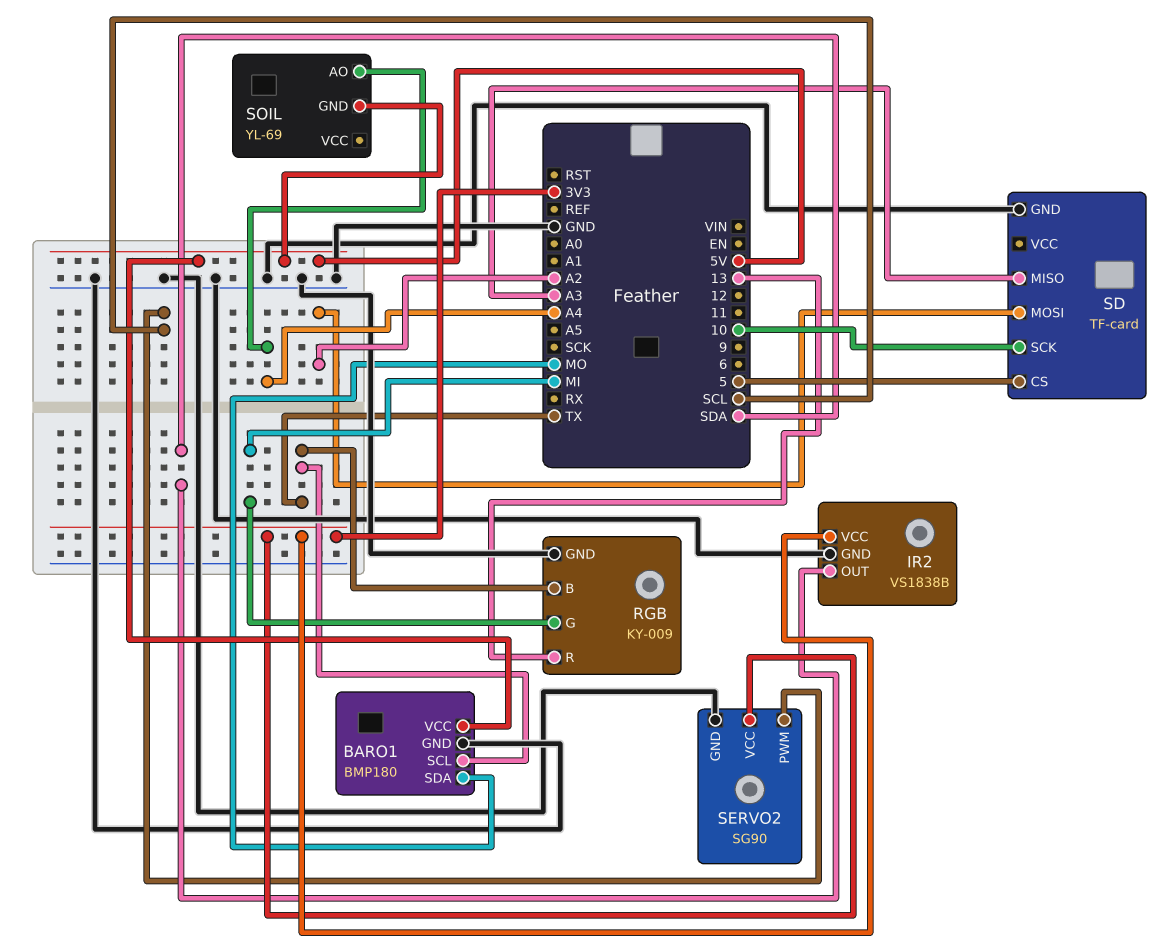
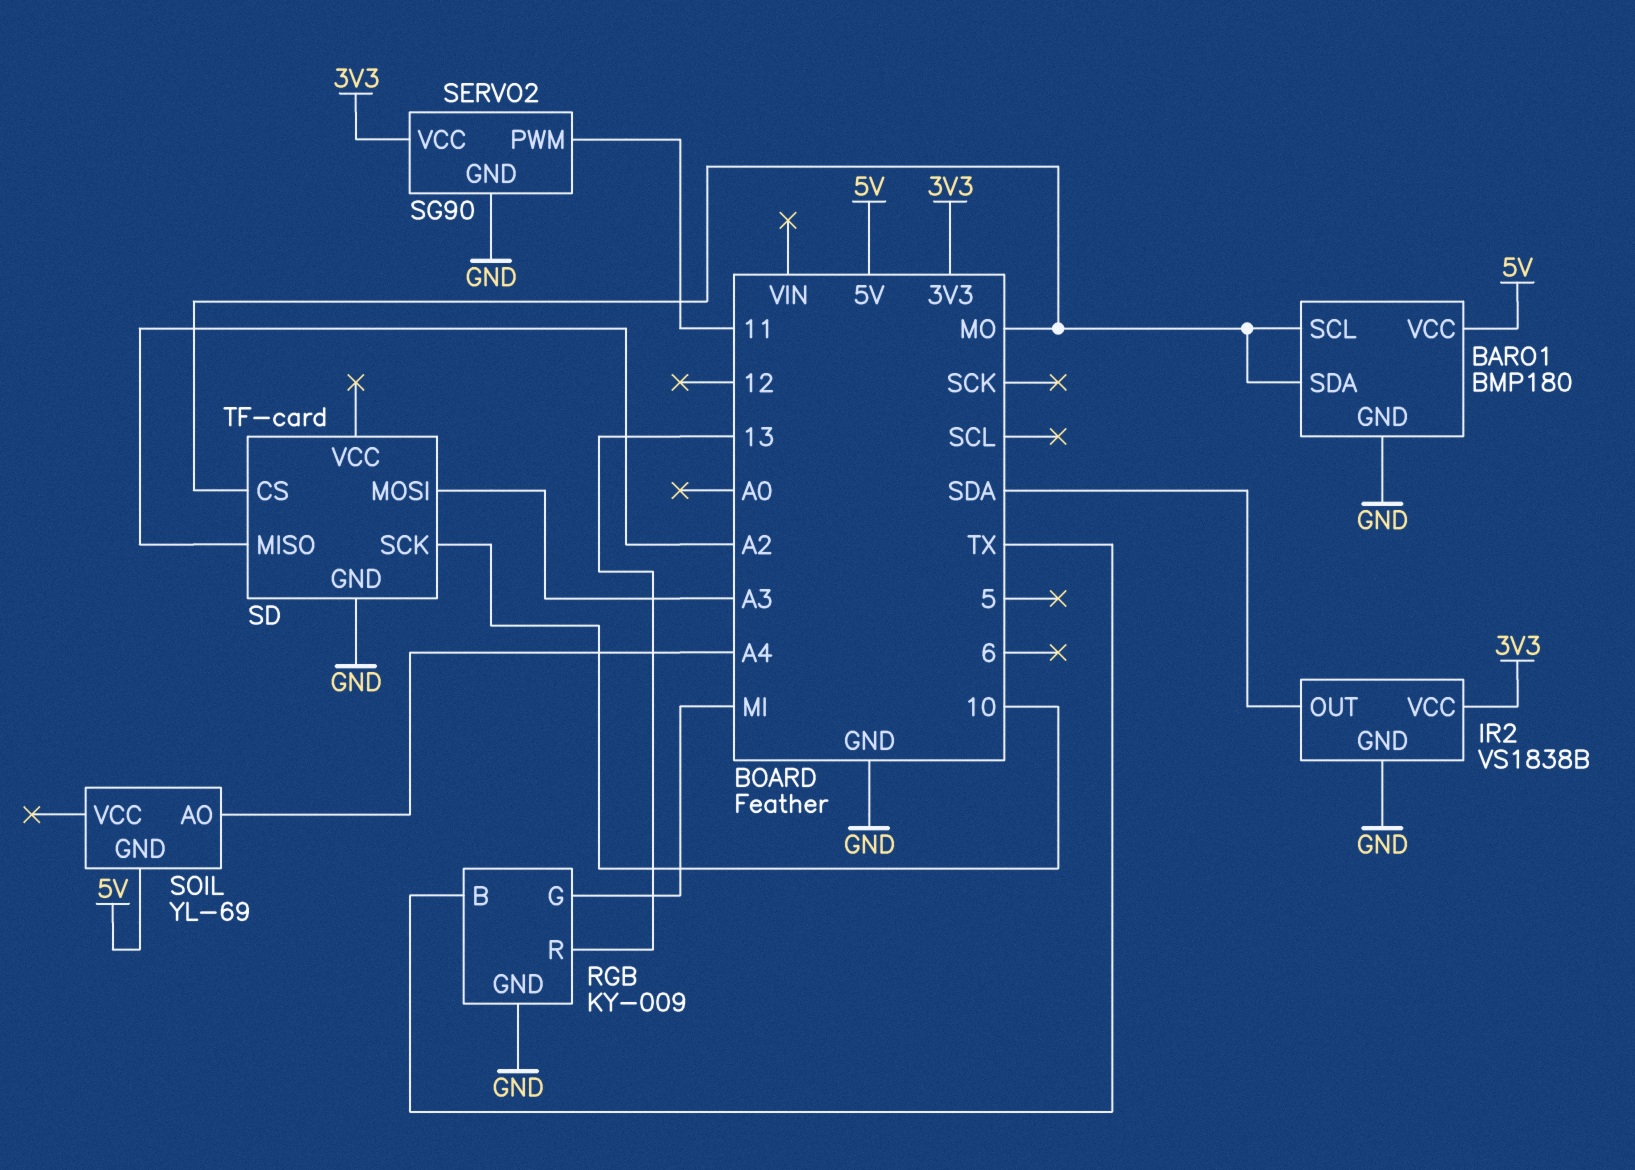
BARO1 pin SCL: TX -> MO
SD pin CS: 5 -> MO
SD pin MISO: A3 -> A2
SD pin MOSI: A2 -> A3
SERVO2 pin PWM: SCL -> 11

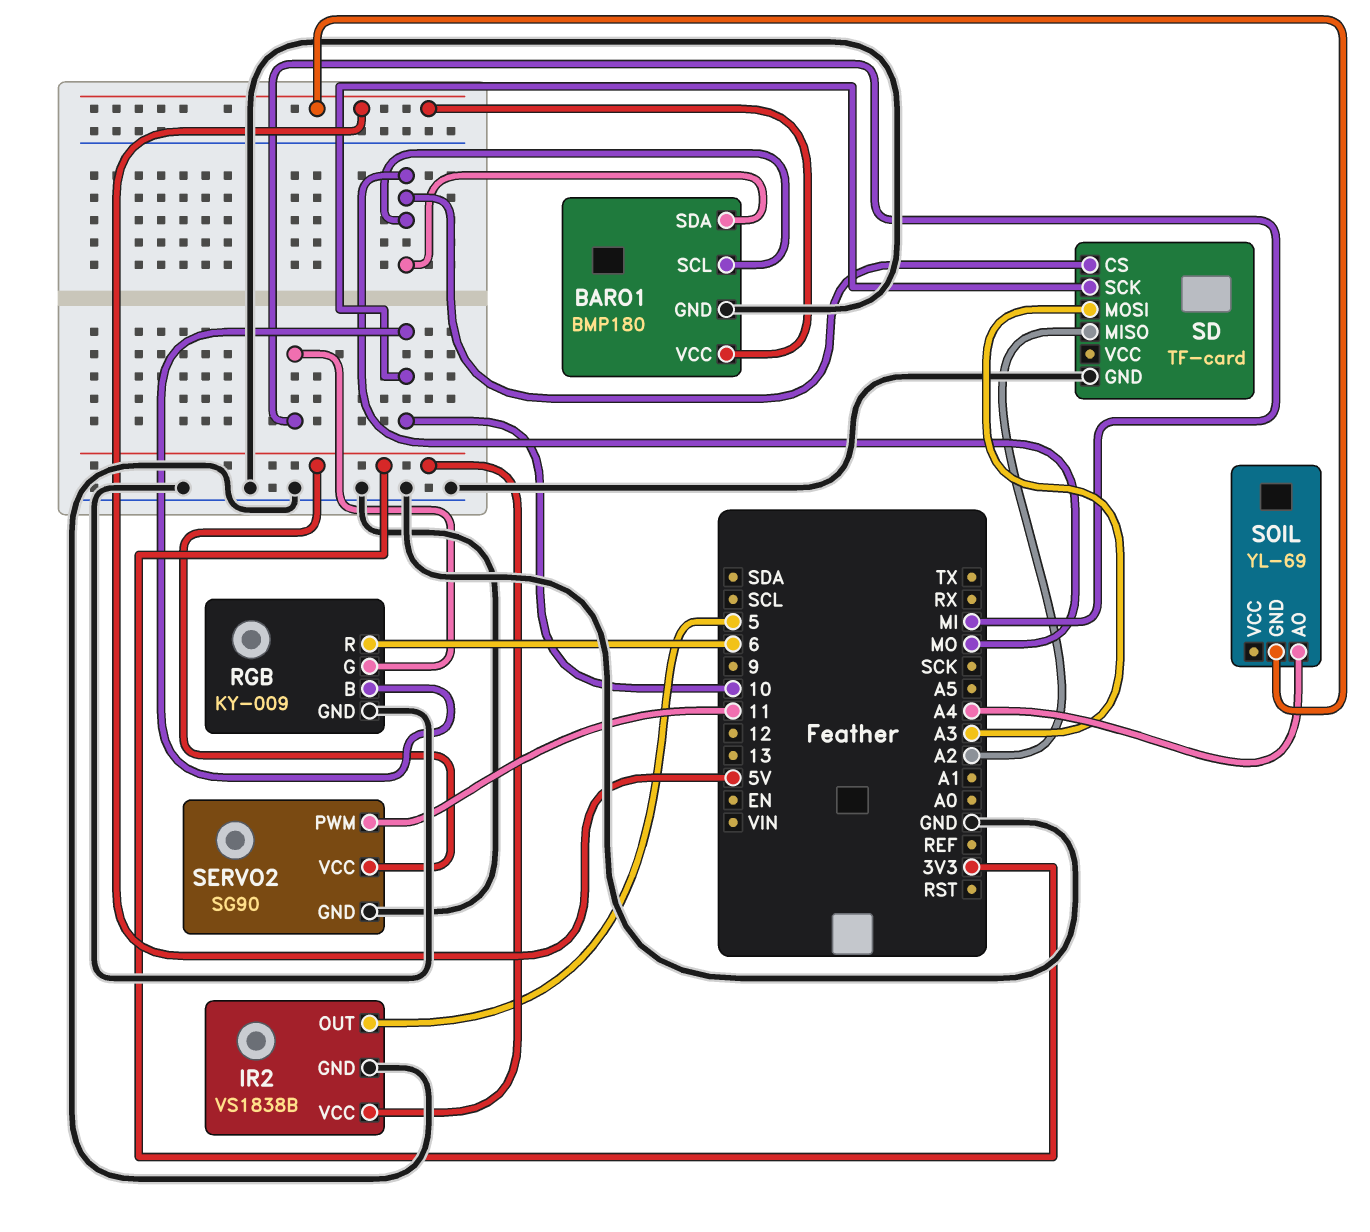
IR2 pin OUT: SDA -> 5
RGB pin B: TX -> 10
RGB pin R: 13 -> 6

